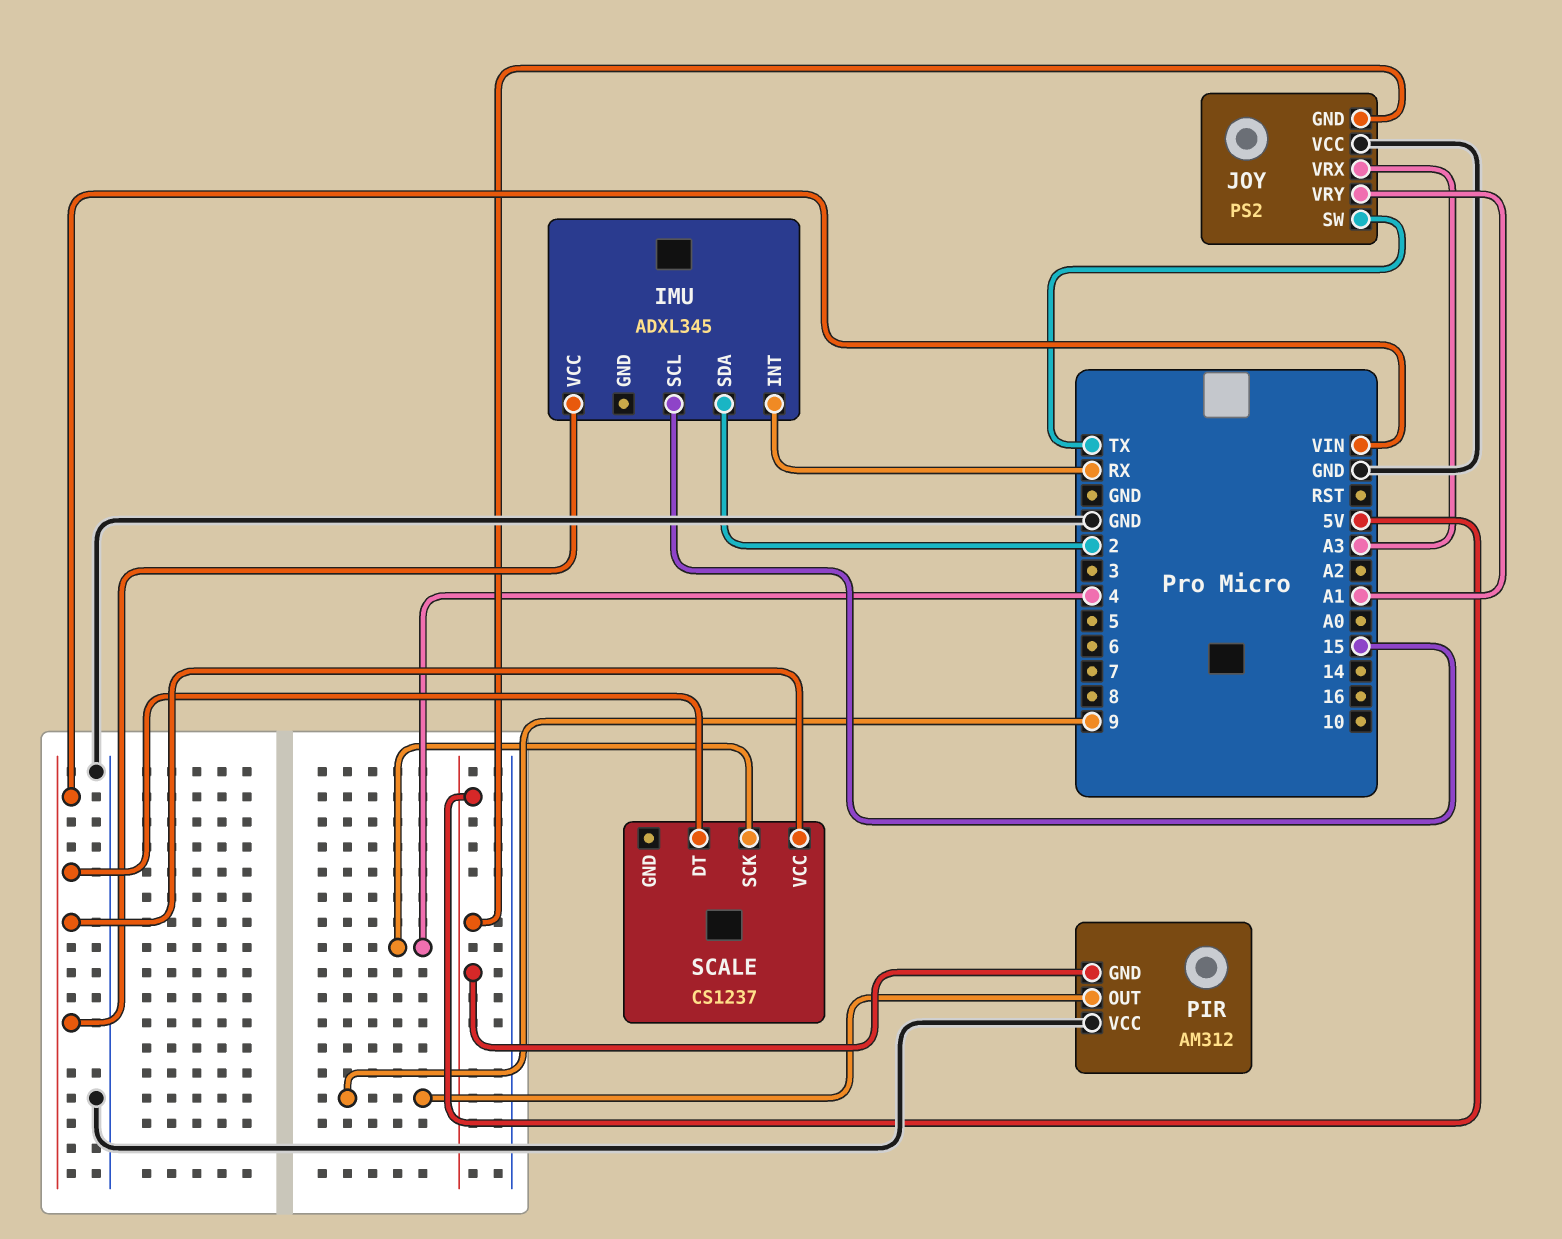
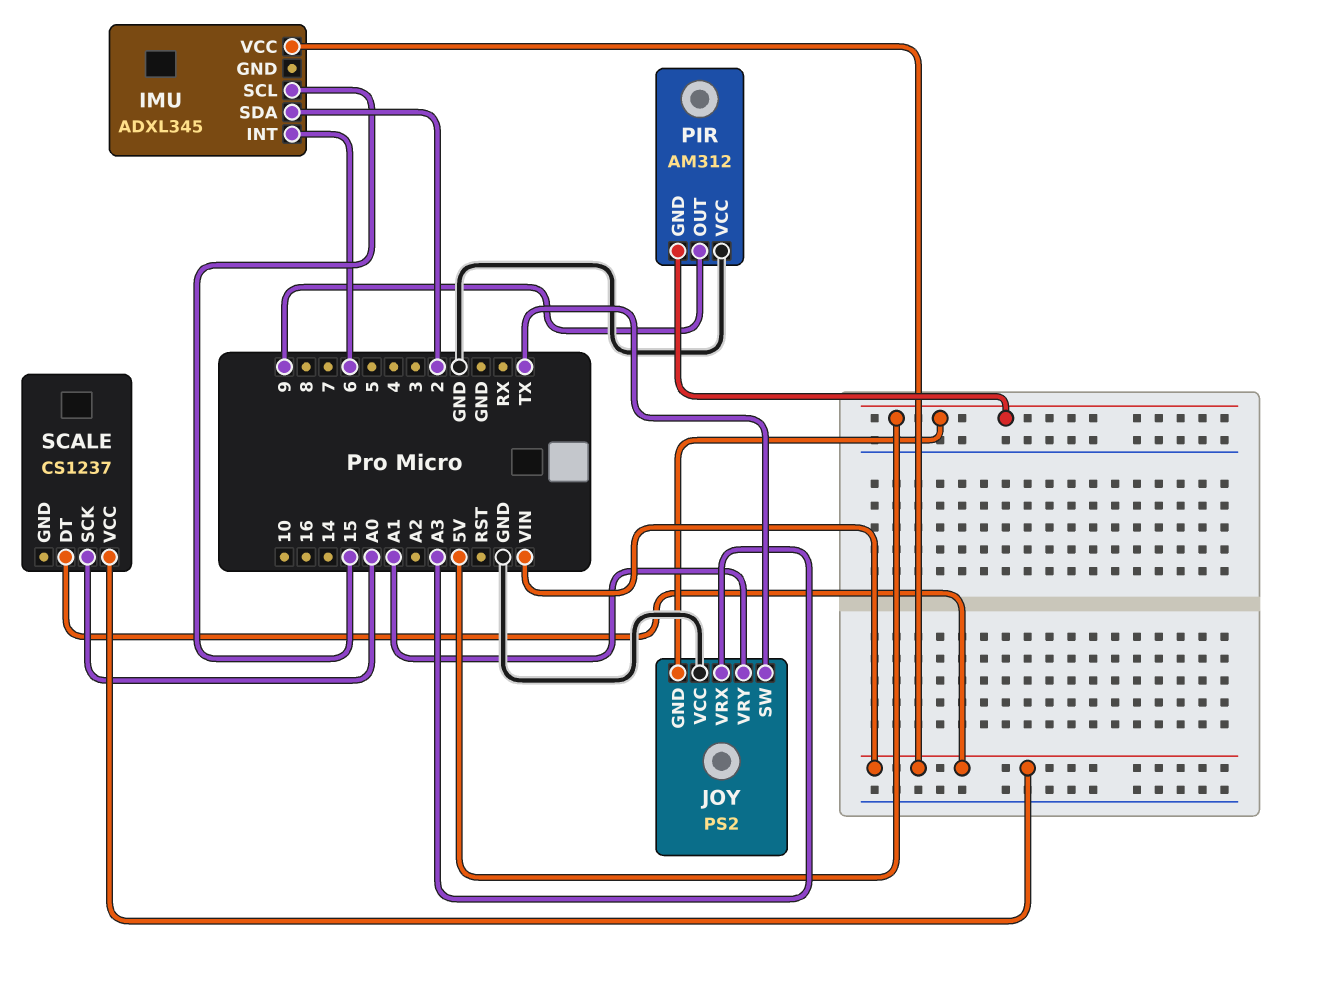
IMU pin INT: RX -> 6
SCALE pin SCK: 4 -> A0

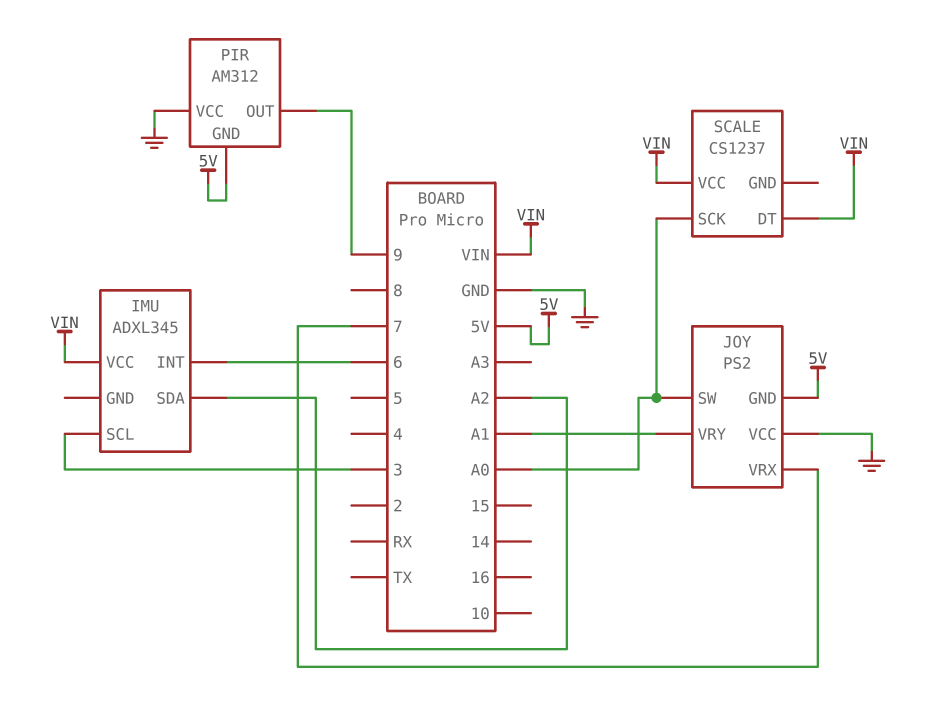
IMU pin SCL: 15 -> 3
IMU pin SDA: 2 -> A2
JOY pin SW: TX -> A0
JOY pin VRX: A3 -> 7

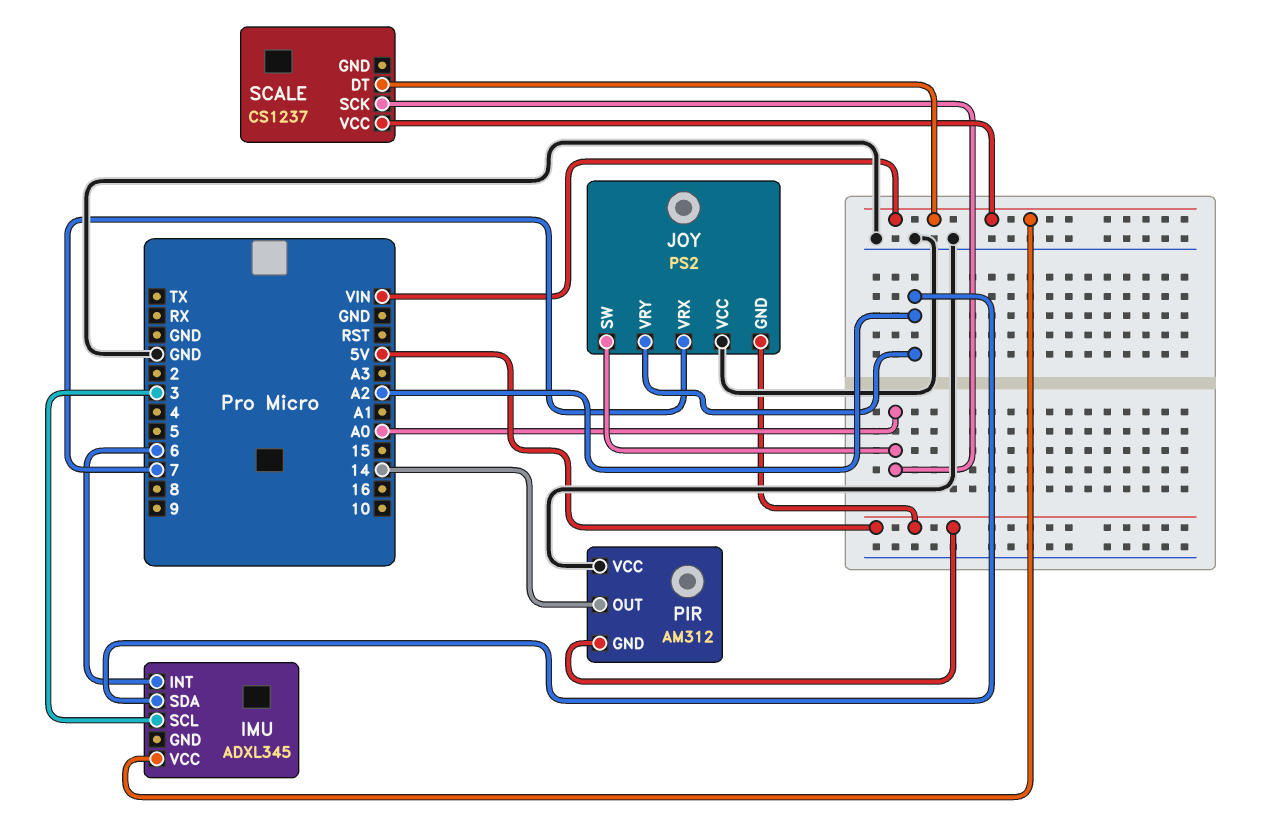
JOY pin VRY: A1 -> A2
PIR pin OUT: 9 -> 14

